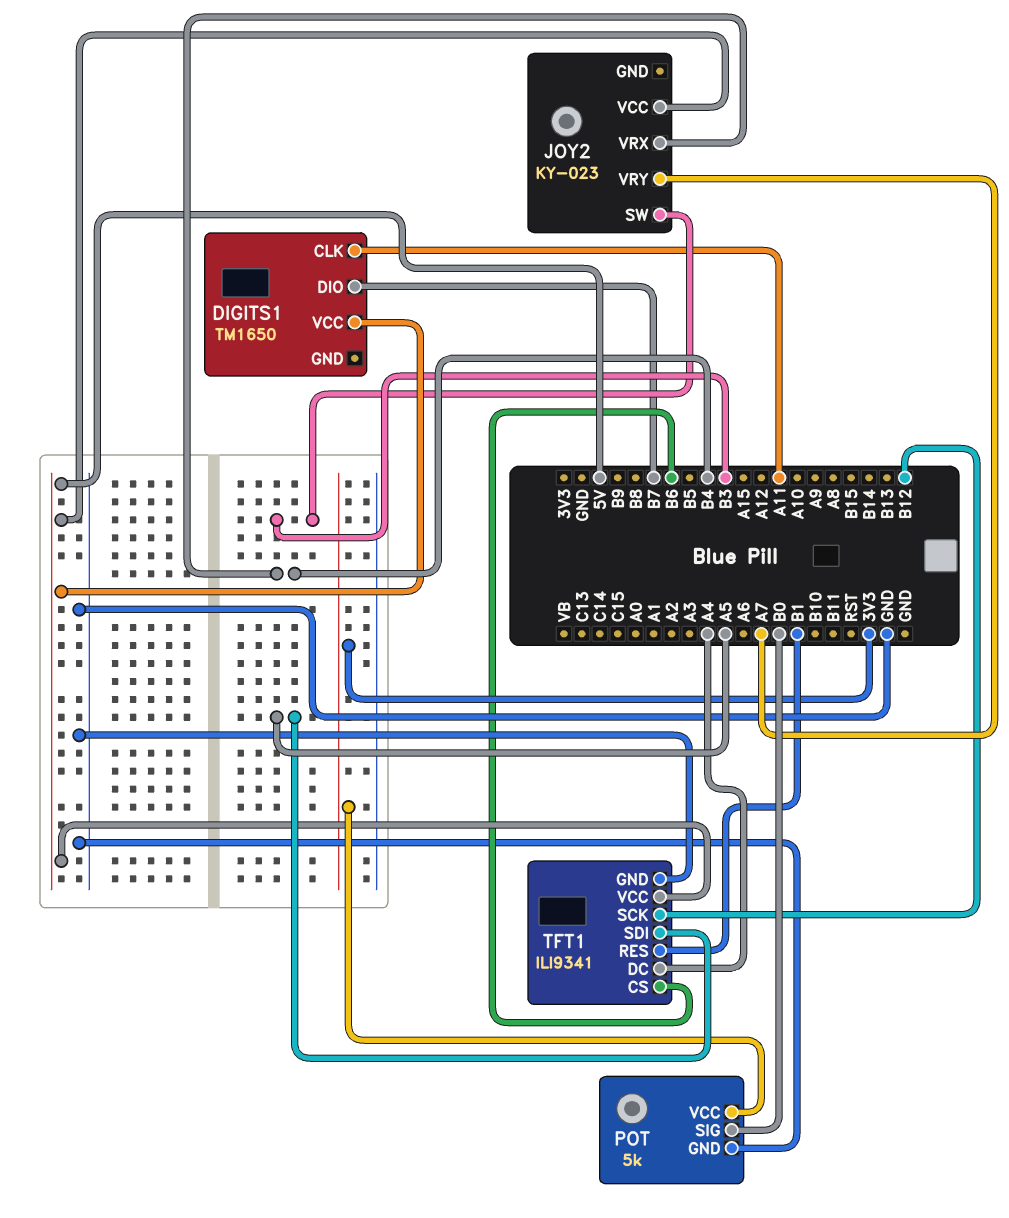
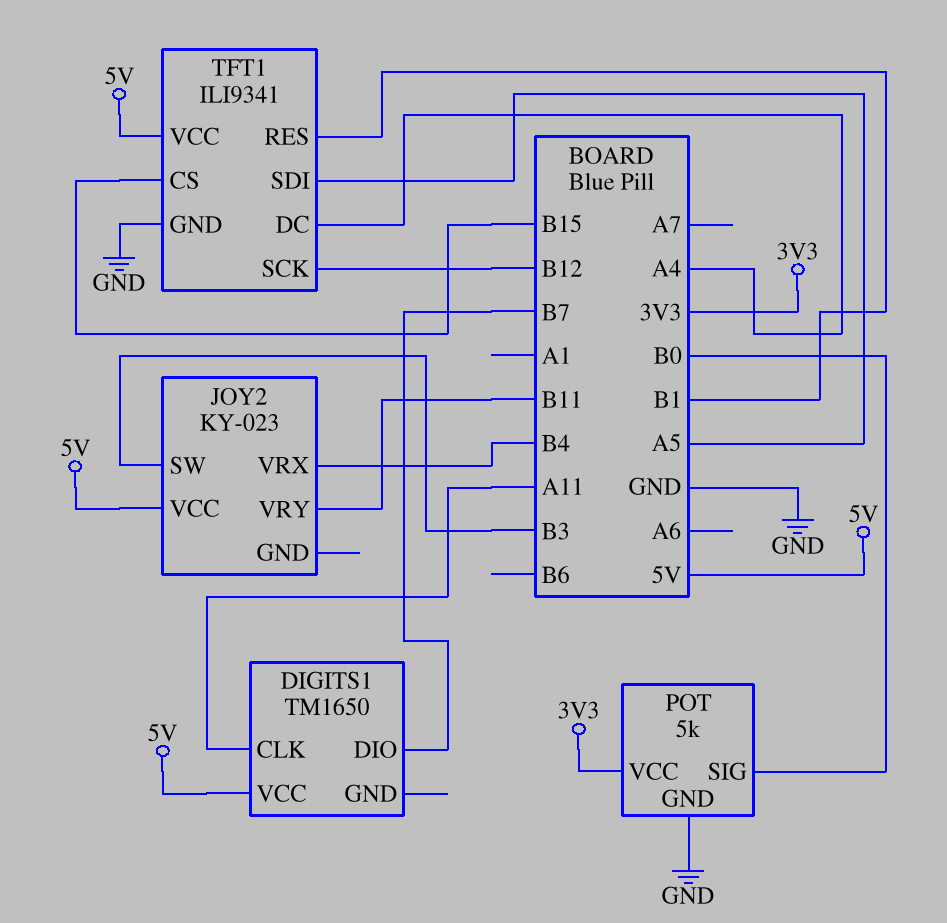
JOY2 pin VRY: A7 -> B11
TFT1 pin CS: B6 -> B15

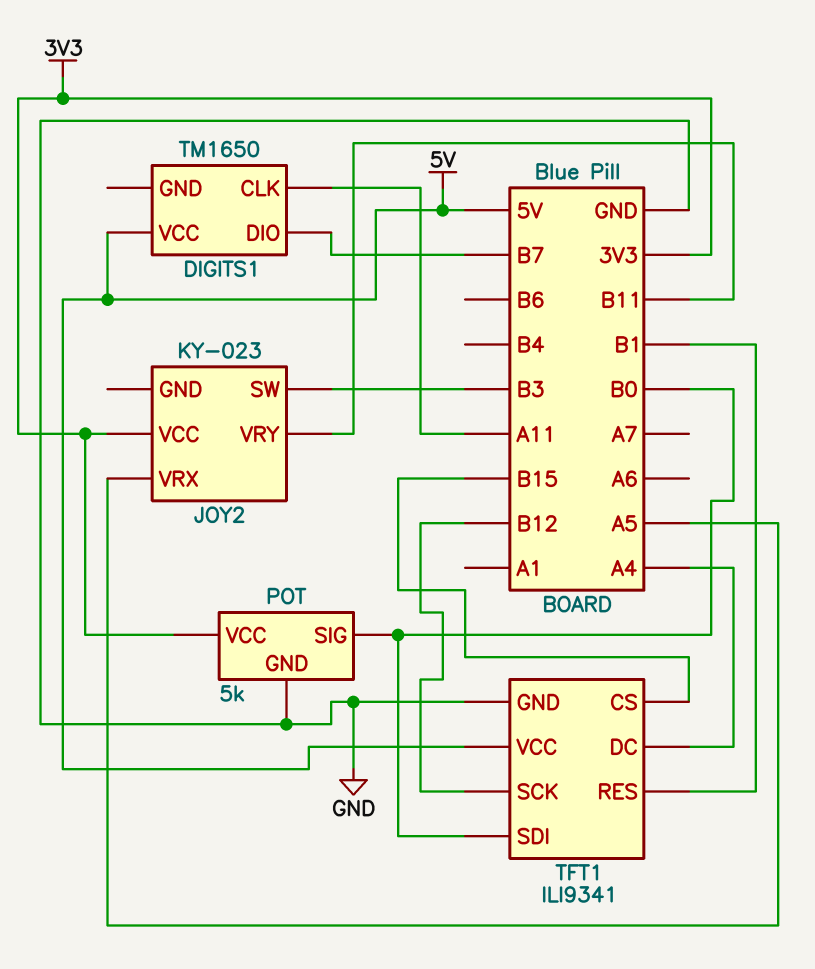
JOY2 pin VCC: 5V -> 3V3
JOY2 pin VRX: B4 -> A5
TFT1 pin SDI: A5 -> B0

